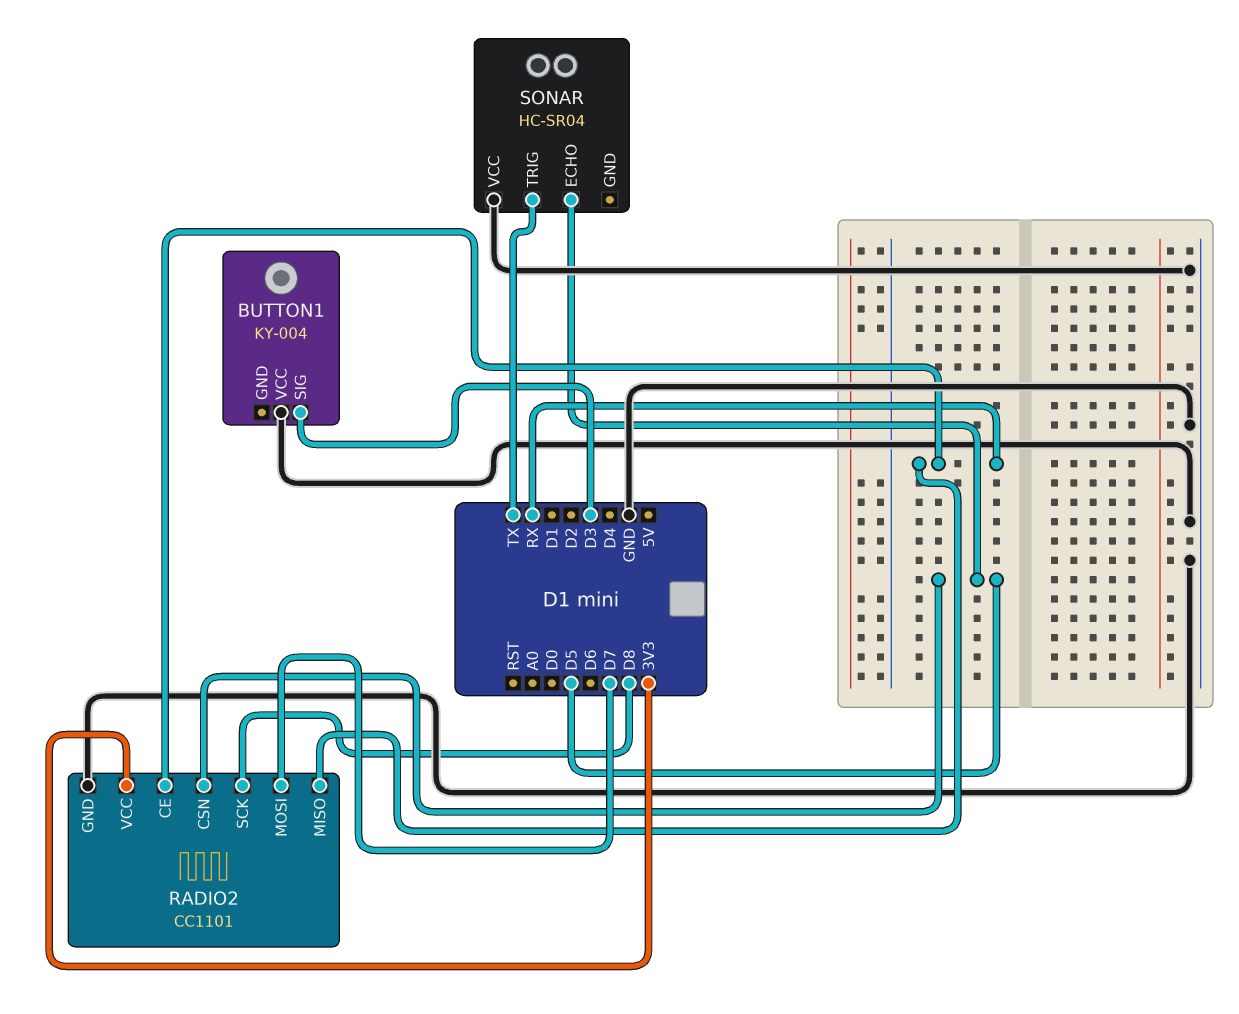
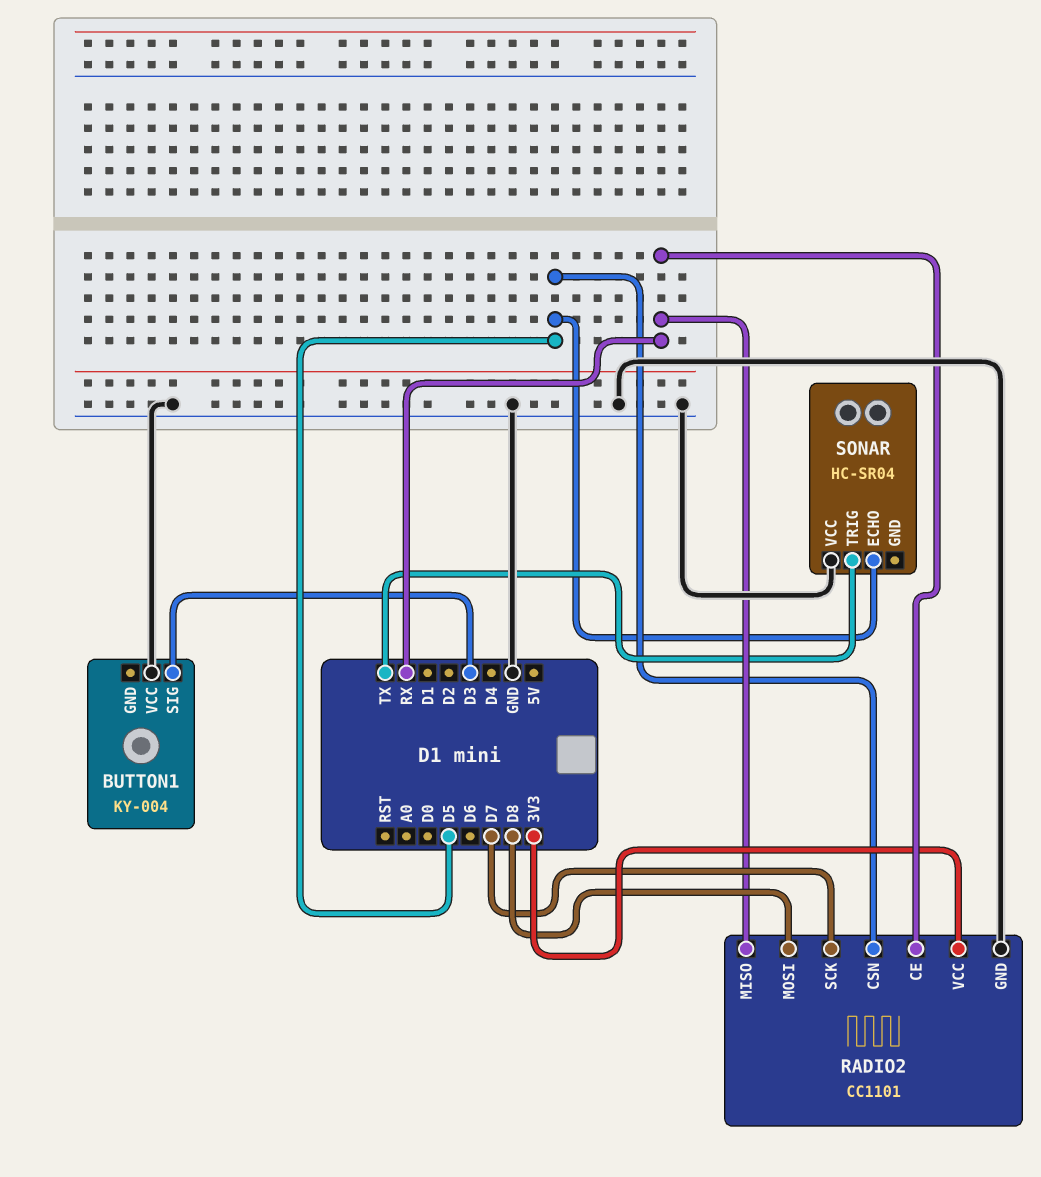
RADIO2 pin MOSI: D7 -> D8
RADIO2 pin SCK: D8 -> D7

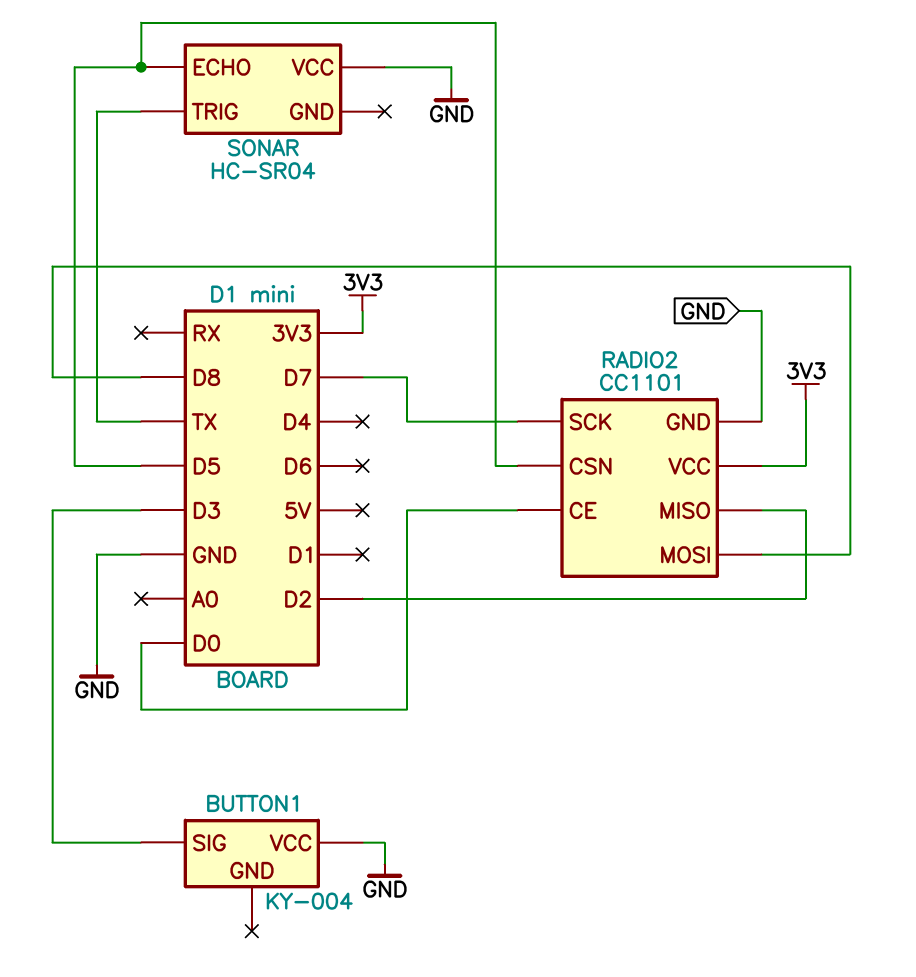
RADIO2 pin CE: RX -> D0
RADIO2 pin MISO: RX -> D2

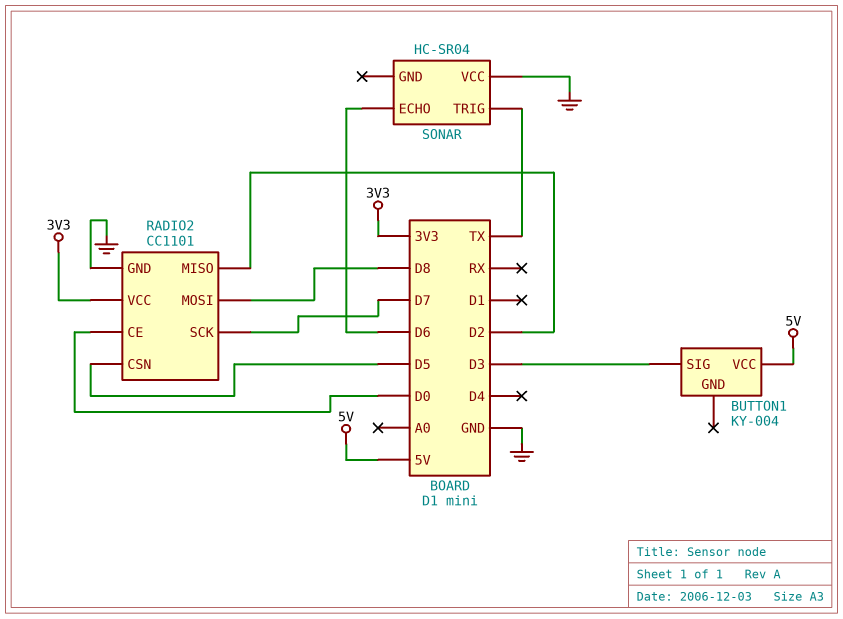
BUTTON1 pin VCC: GND -> 5V
SONAR pin ECHO: D5 -> D6

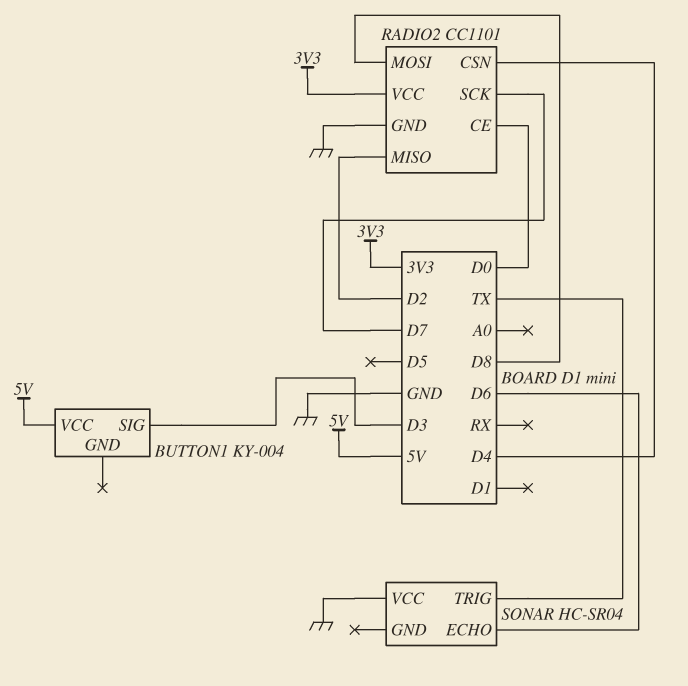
RADIO2 pin CSN: D5 -> D4

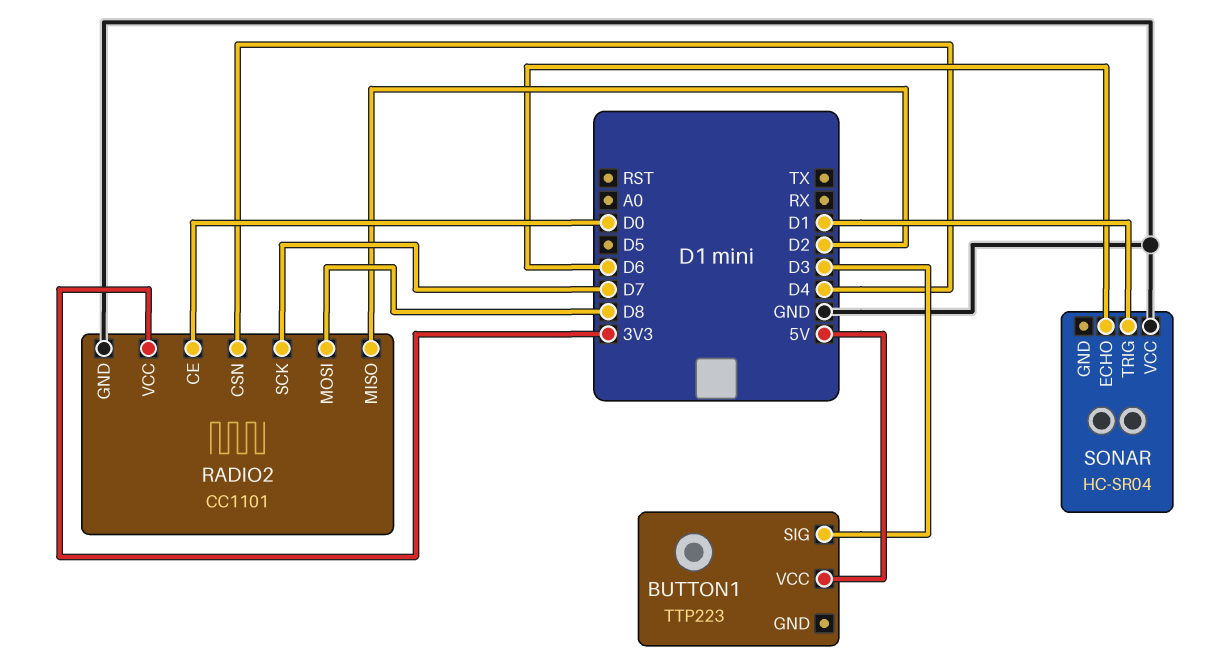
BUTTON1: KY-004 -> TTP223
SONAR pin TRIG: TX -> D1

